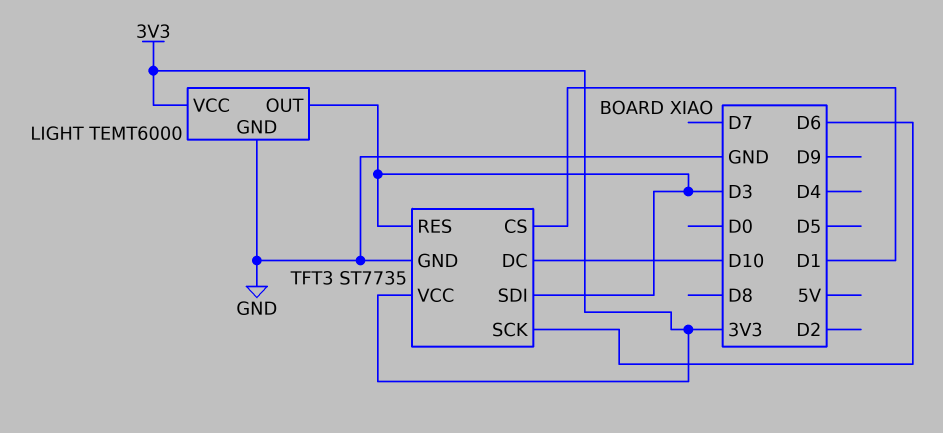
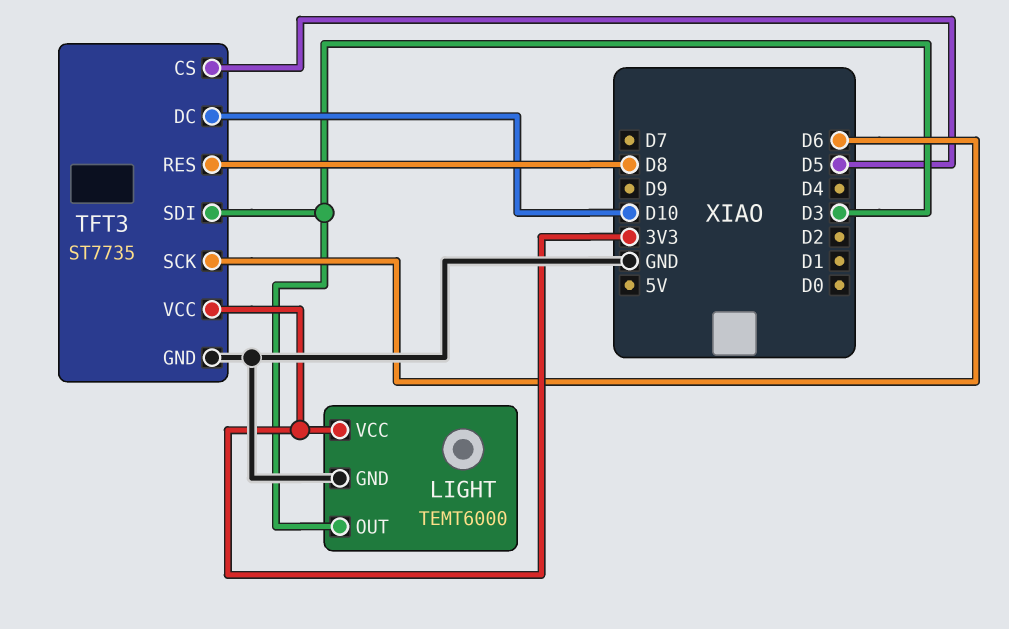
TFT3 pin CS: D1 -> D5
TFT3 pin RES: D3 -> D8

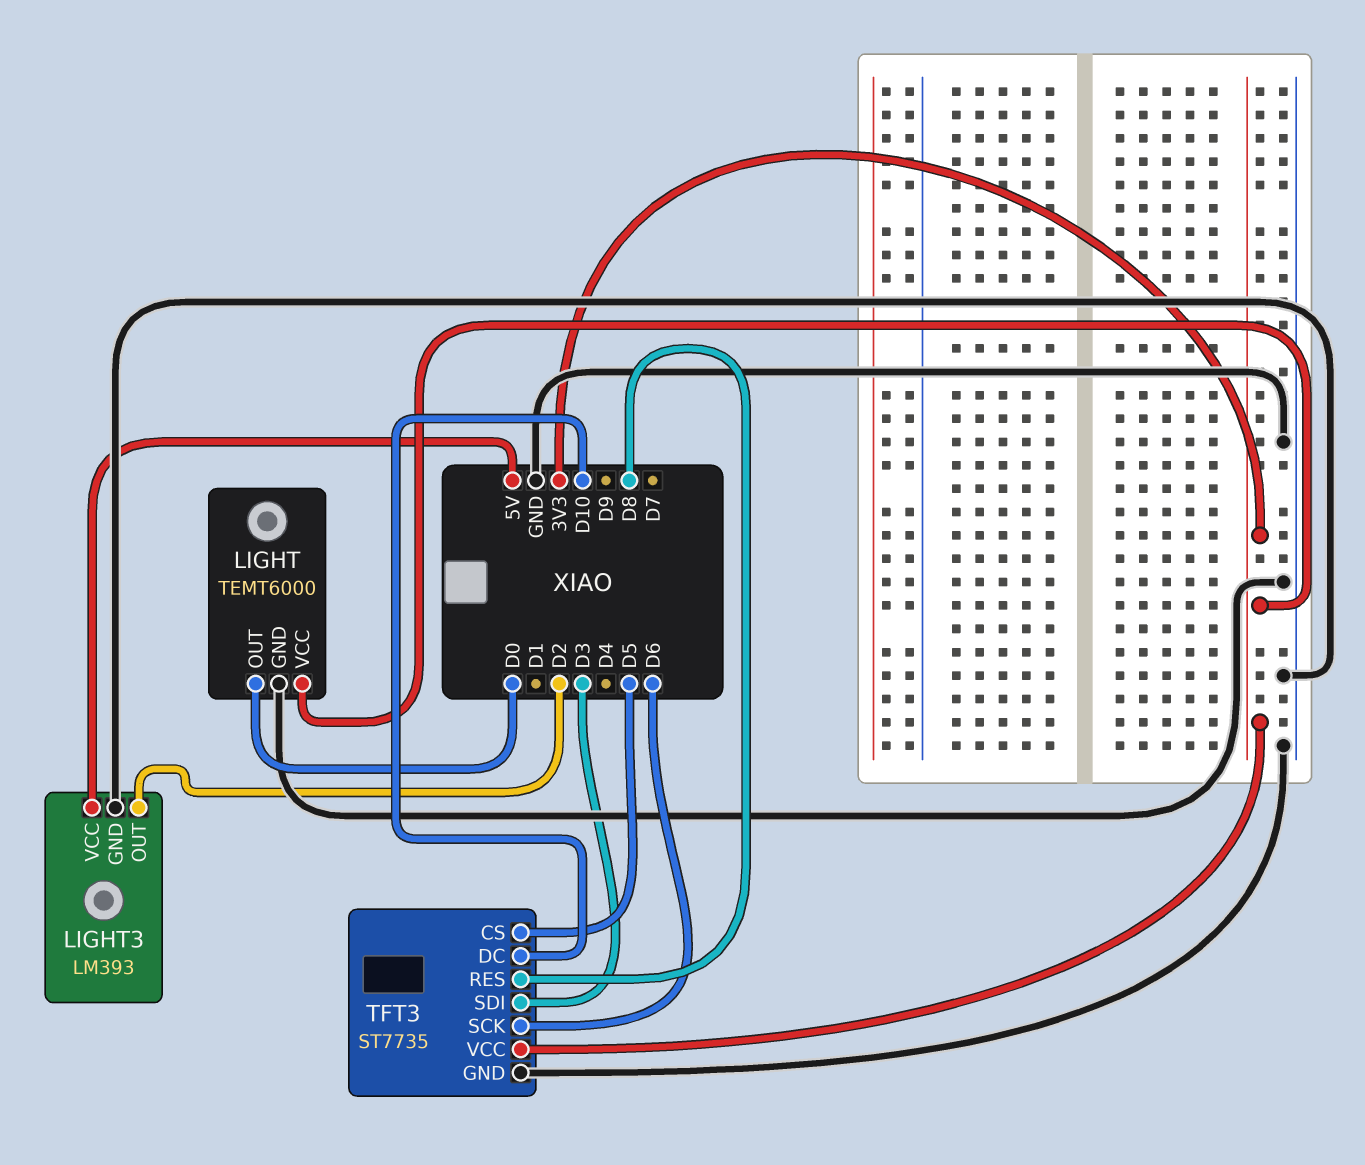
LIGHT pin OUT: D3 -> D0
LIGHT3: none -> LM393
LIGHT3 pin GND: none -> GND
LIGHT3 pin OUT: none -> D2
LIGHT3 pin VCC: none -> 5V

